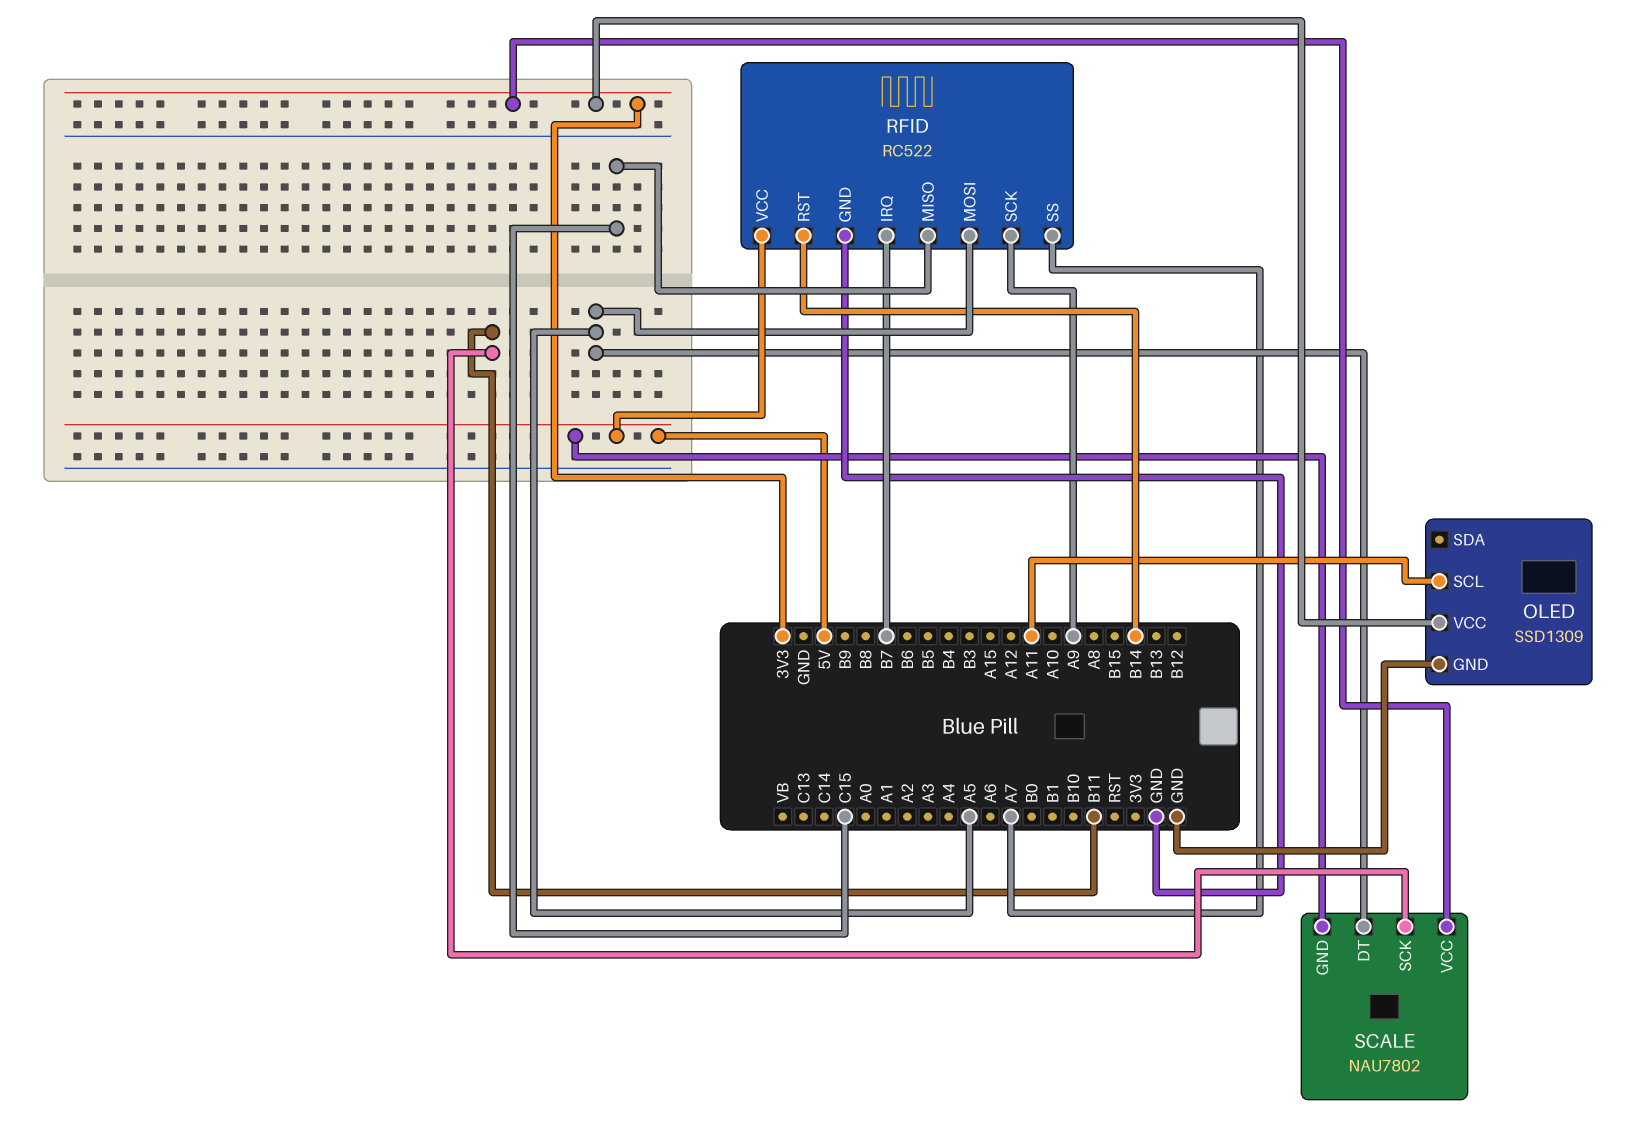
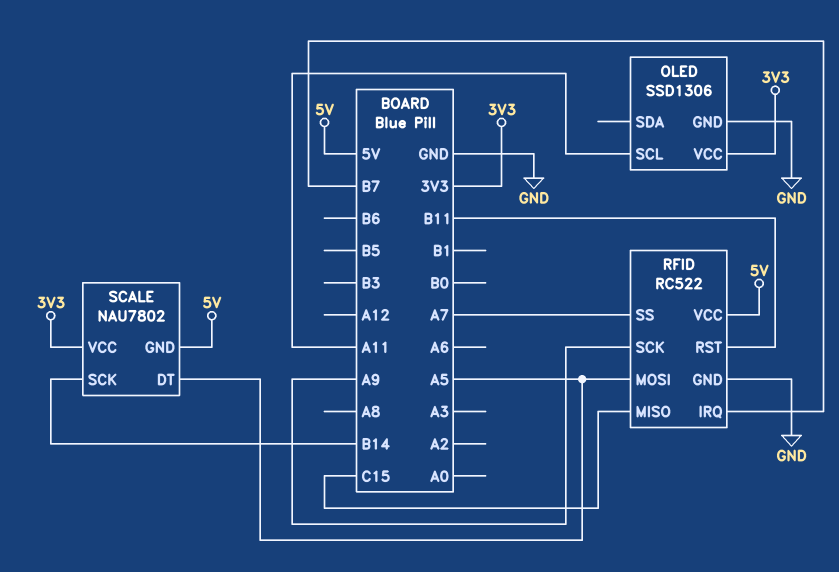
OLED: SSD1309 -> SSD1306
RFID pin RST: B14 -> B11
SCALE pin SCK: B11 -> B14

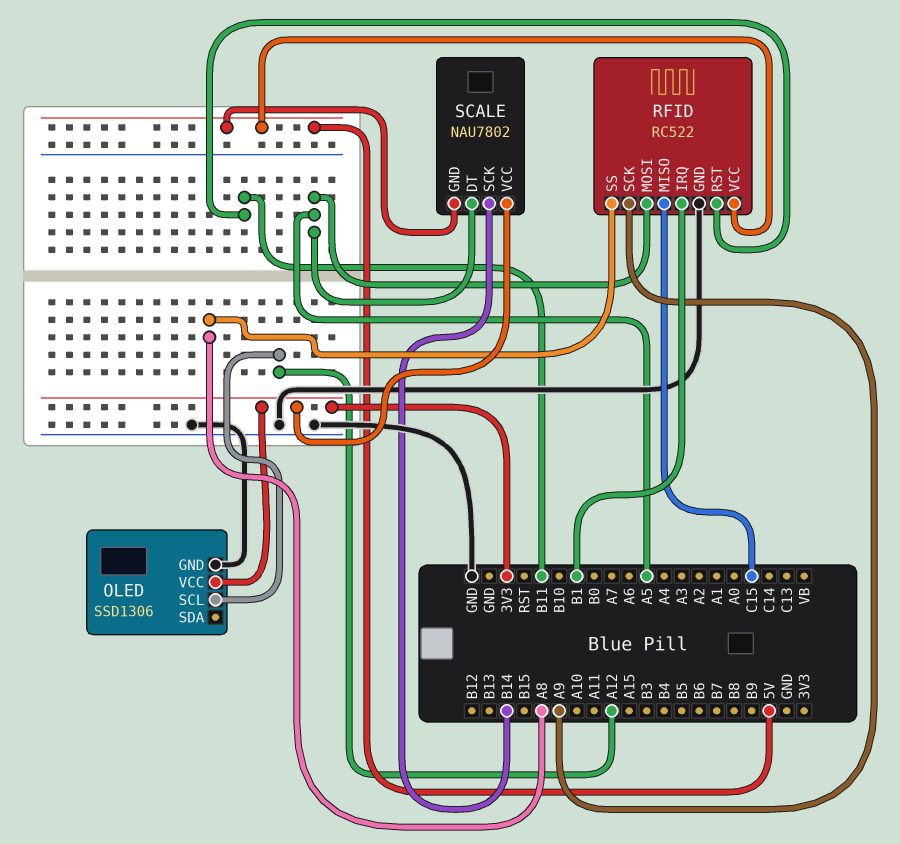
OLED pin SCL: A11 -> A12
RFID pin IRQ: B7 -> B1
RFID pin SS: A7 -> A8

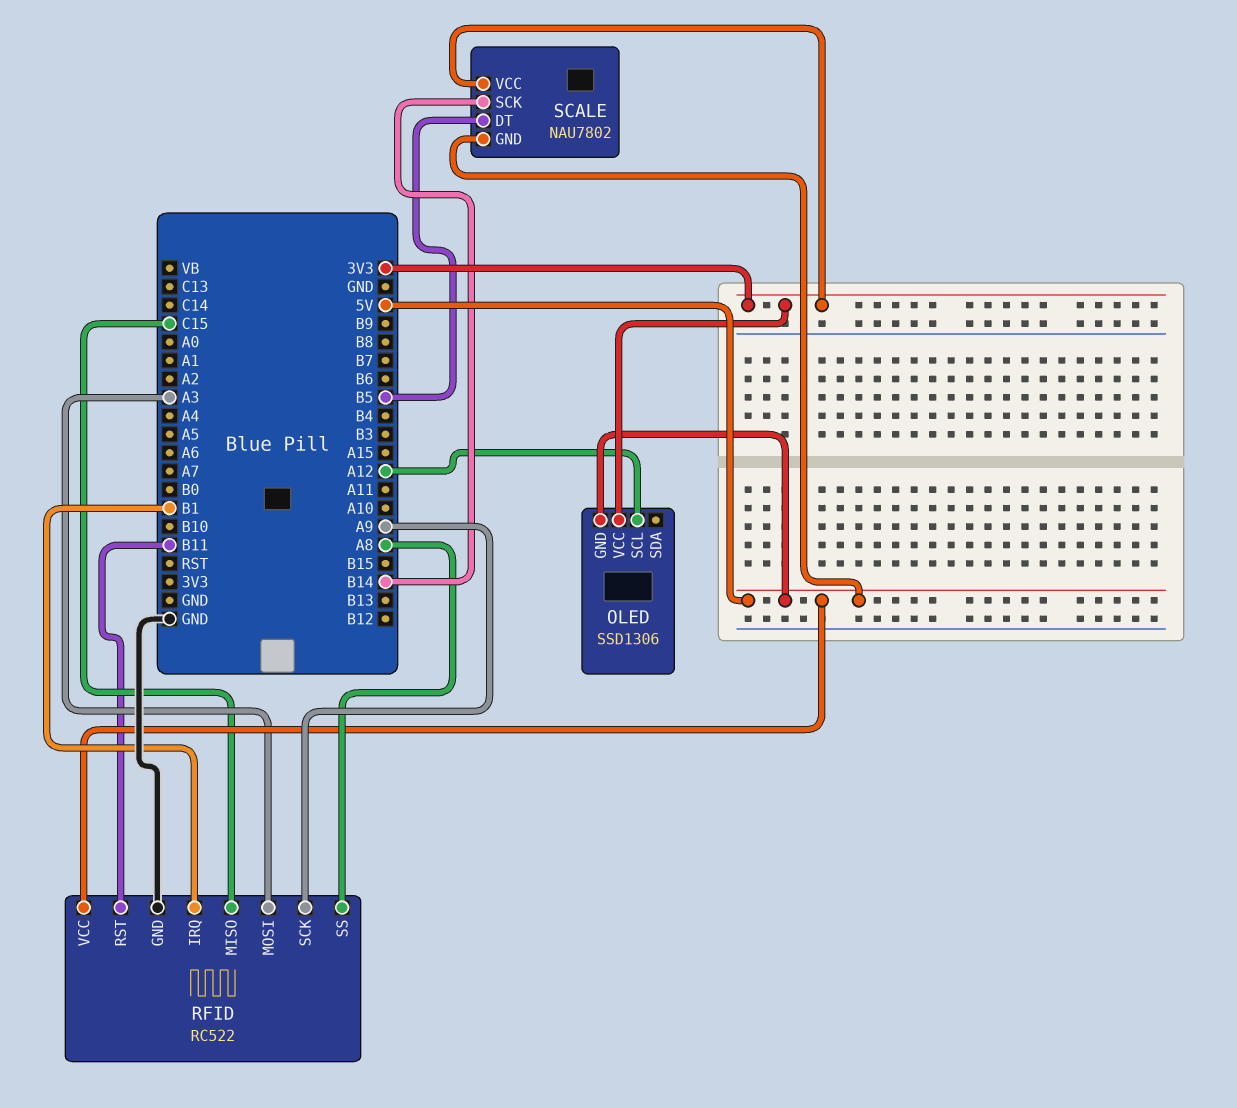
OLED pin GND: GND -> 5V
RFID pin MOSI: A5 -> A3
SCALE pin DT: A5 -> B5

